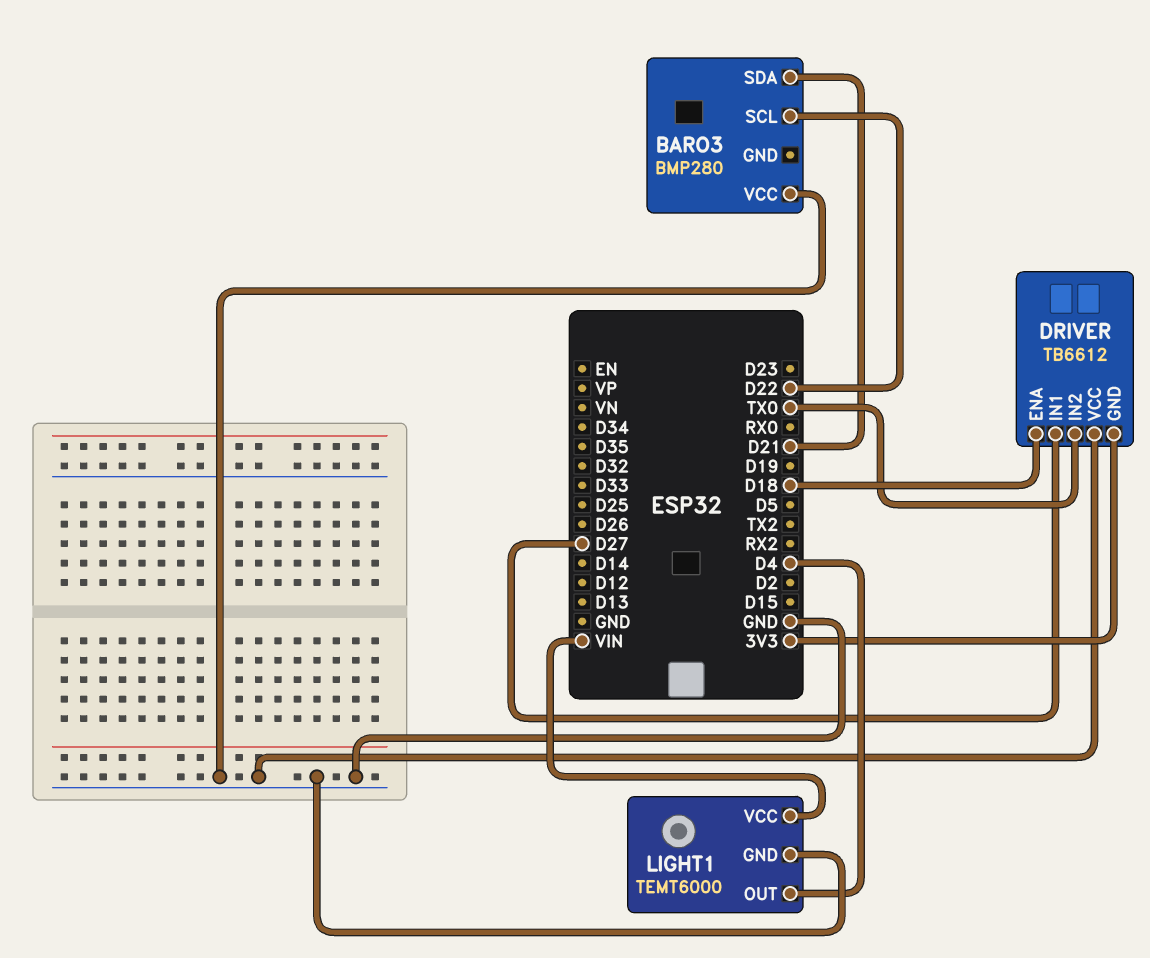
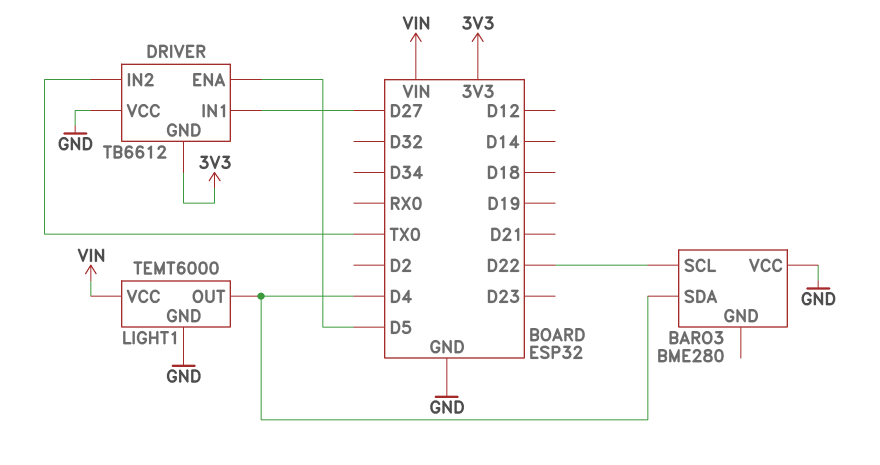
BARO3: BMP280 -> BME280
BARO3 pin SDA: D21 -> D4
DRIVER pin ENA: D18 -> D5

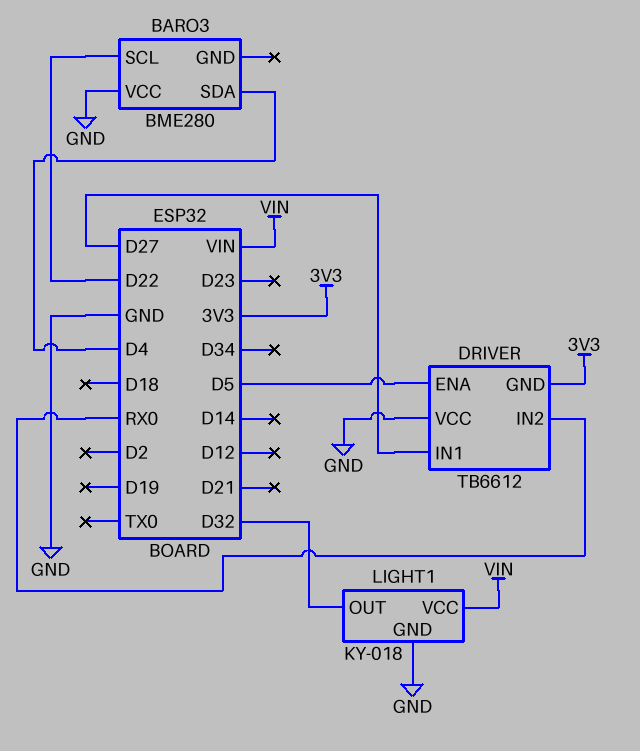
DRIVER pin IN2: TX0 -> RX0
LIGHT1: TEMT6000 -> KY-018
LIGHT1 pin OUT: D4 -> D32

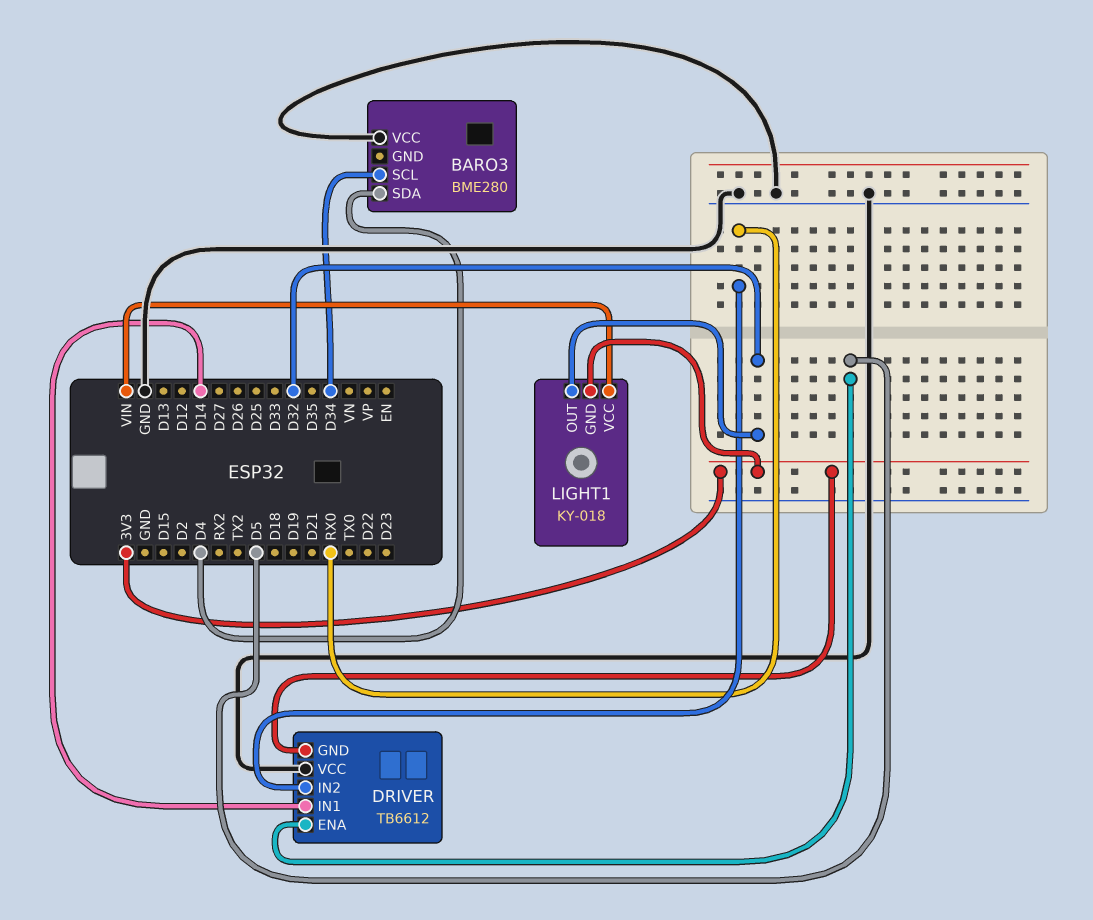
BARO3 pin SCL: D22 -> D34
DRIVER pin IN1: D27 -> D14
LIGHT1 pin GND: GND -> 3V3

